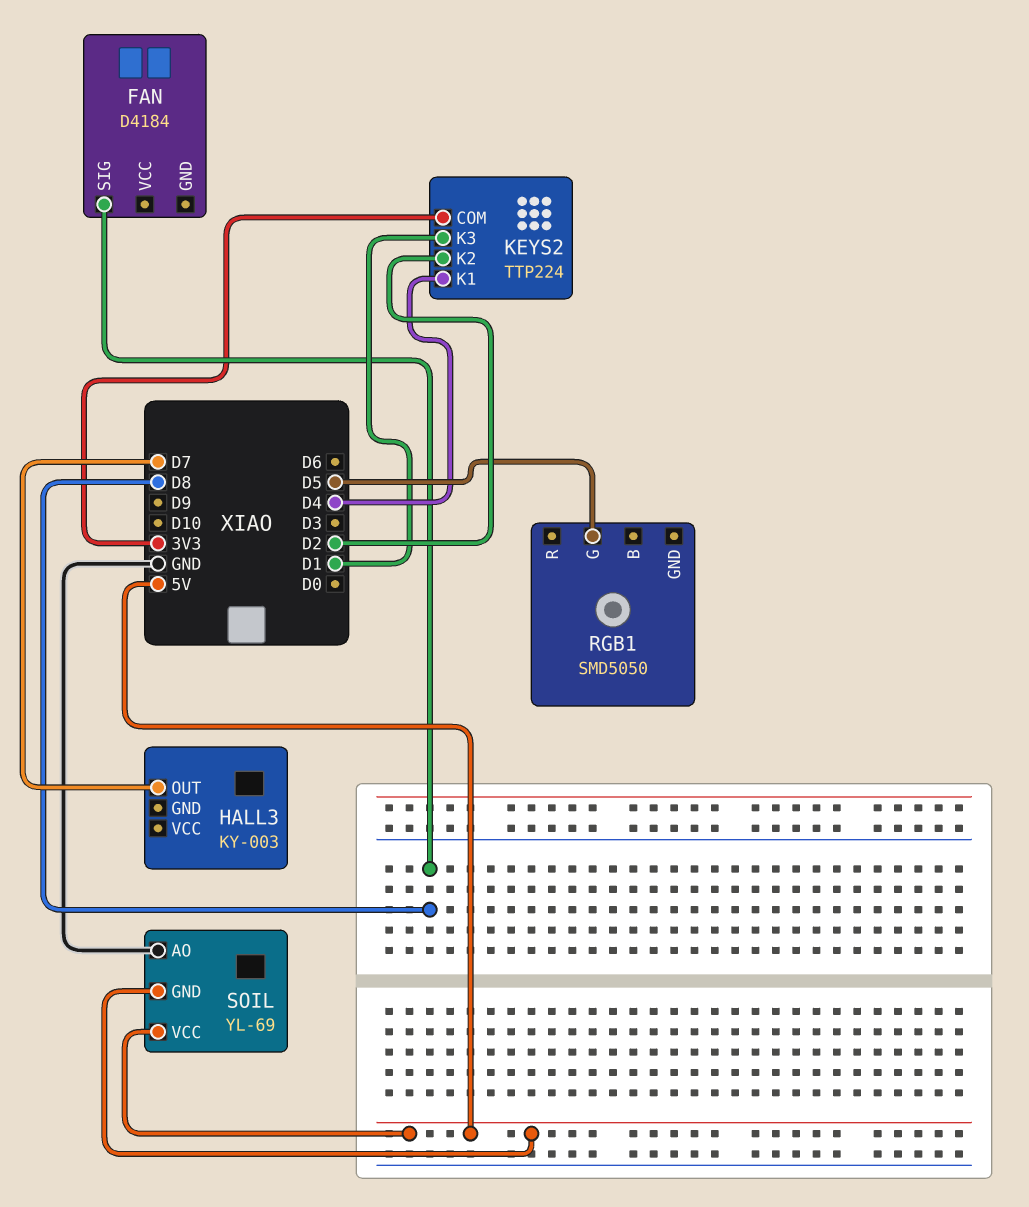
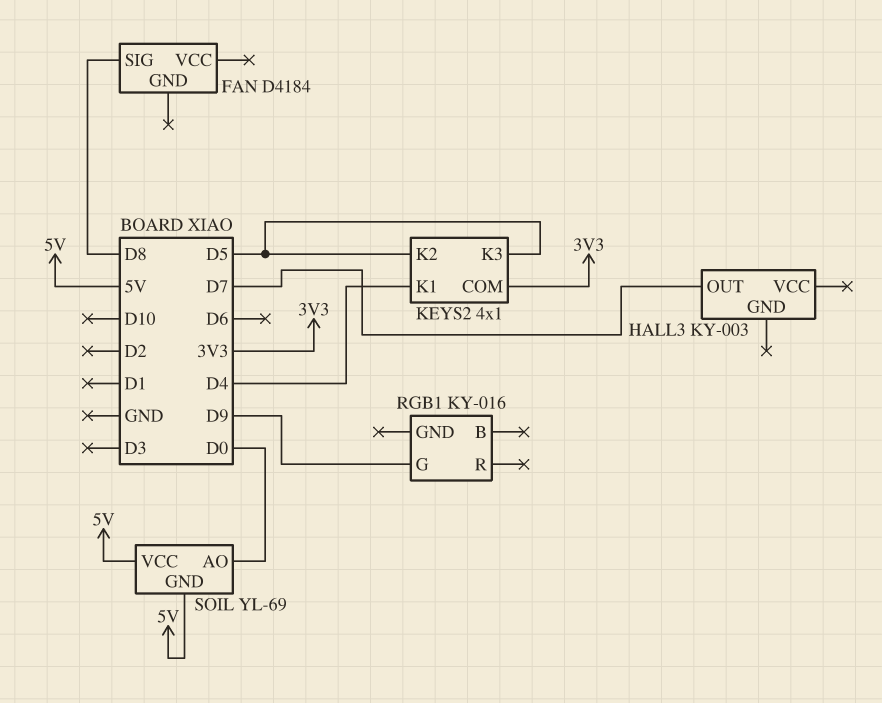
KEYS2: TTP224 -> 4x1
KEYS2 pin K2: D2 -> D5
KEYS2 pin K3: D1 -> D5
RGB1: SMD5050 -> KY-016
RGB1 pin G: D5 -> D9
SOIL pin AO: GND -> D0

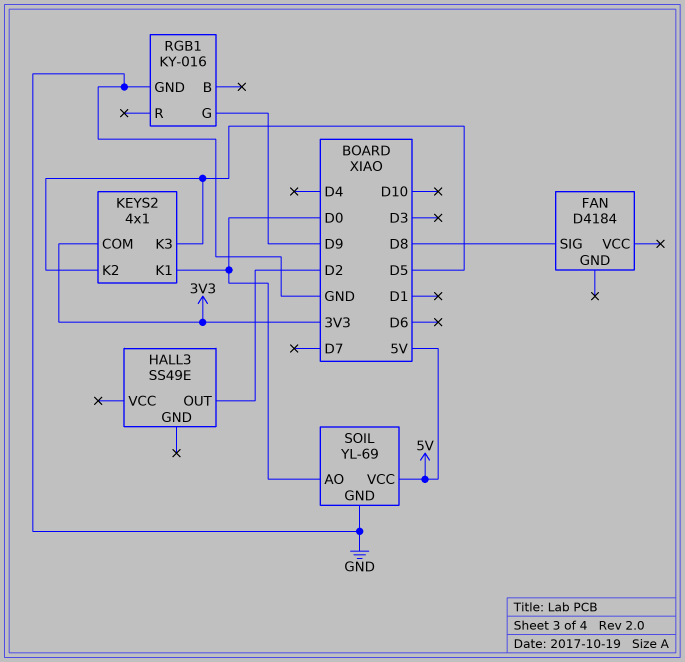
HALL3: KY-003 -> SS49E
HALL3 pin OUT: D7 -> D2
KEYS2 pin K1: D4 -> D0
RGB1 pin GND: none -> GND
SOIL pin GND: 5V -> GND

